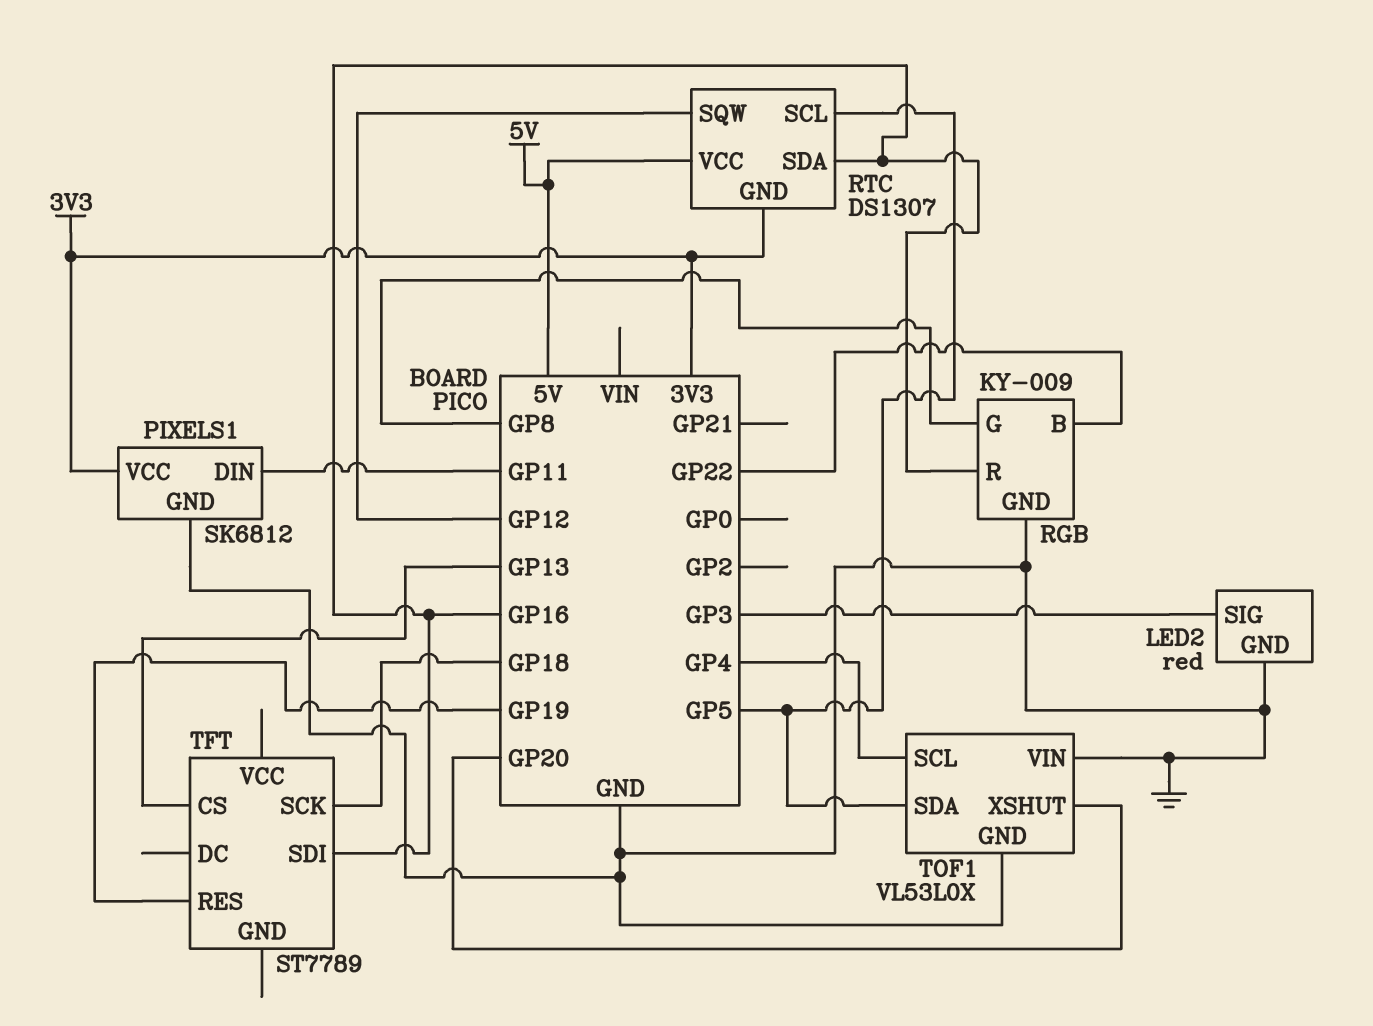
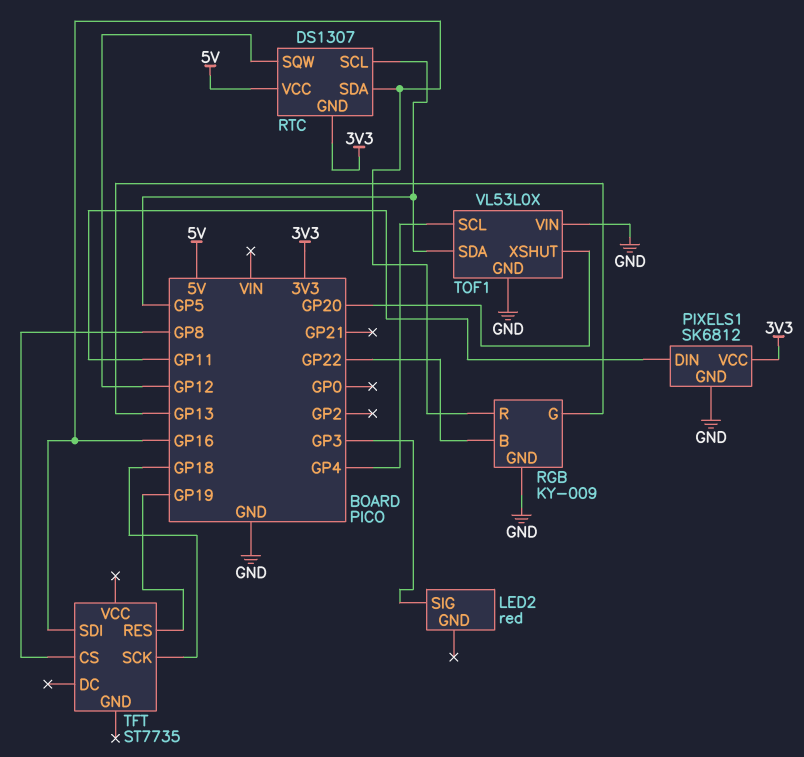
LED2 pin GND: GND -> none
RGB pin G: GP8 -> GP13
TFT: ST7789 -> ST7735
TFT pin CS: GP13 -> GP8

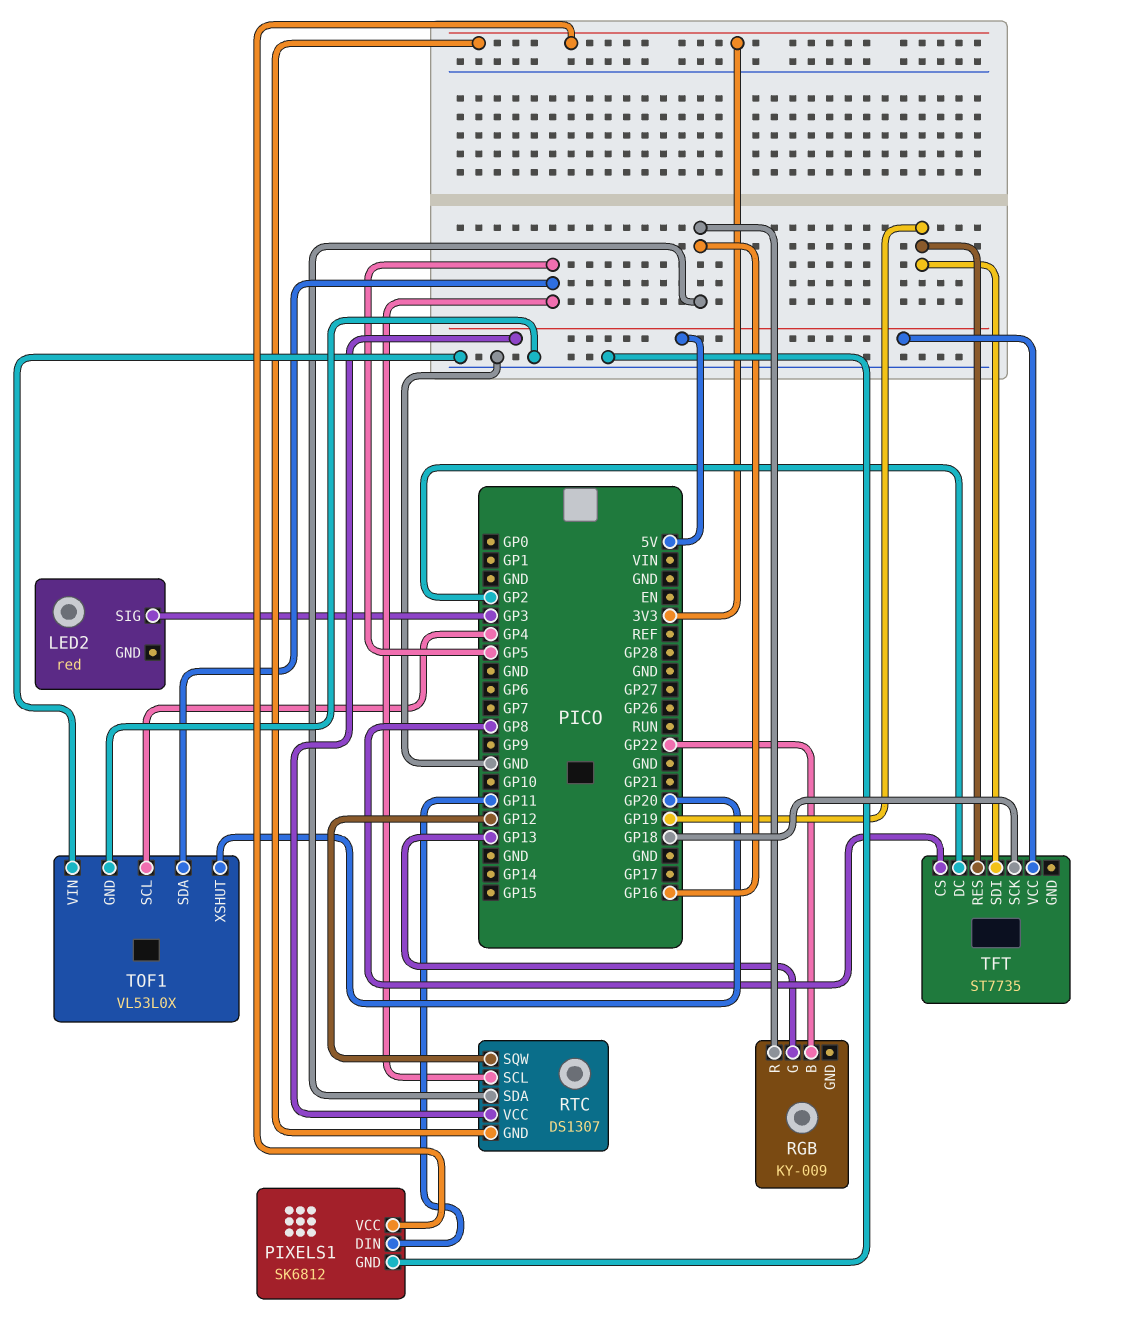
RGB pin GND: GND -> none
TFT pin DC: none -> GP2
TFT pin SDI: GP16 -> GP19
TFT pin VCC: none -> 5V

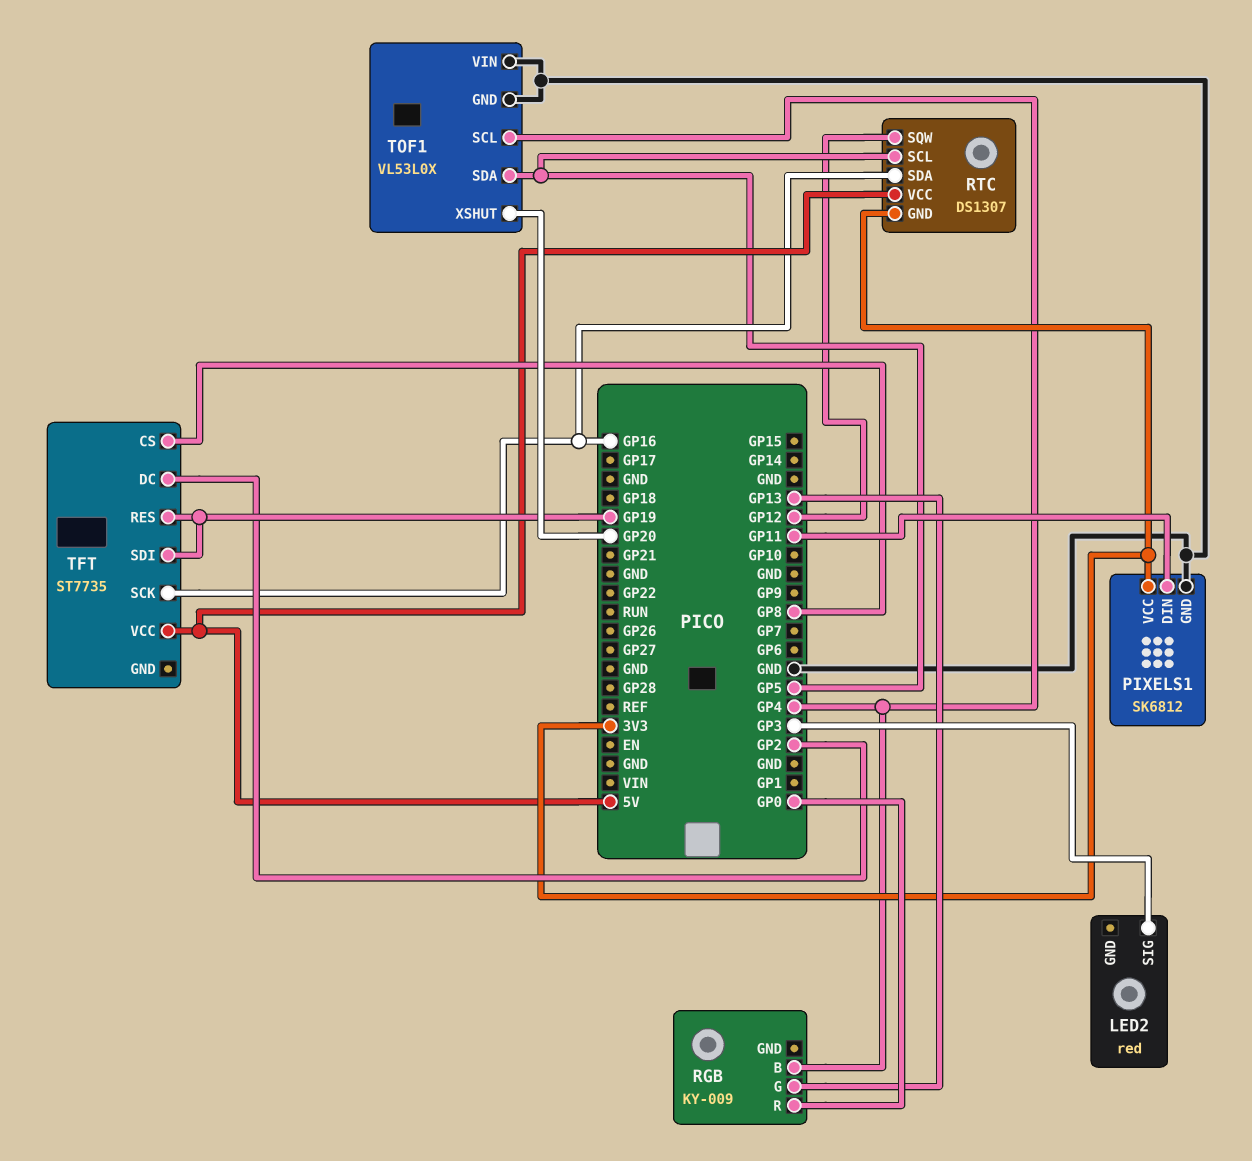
RGB pin B: GP22 -> GP4
RGB pin R: GP16 -> GP0
TFT pin SCK: GP18 -> GP16

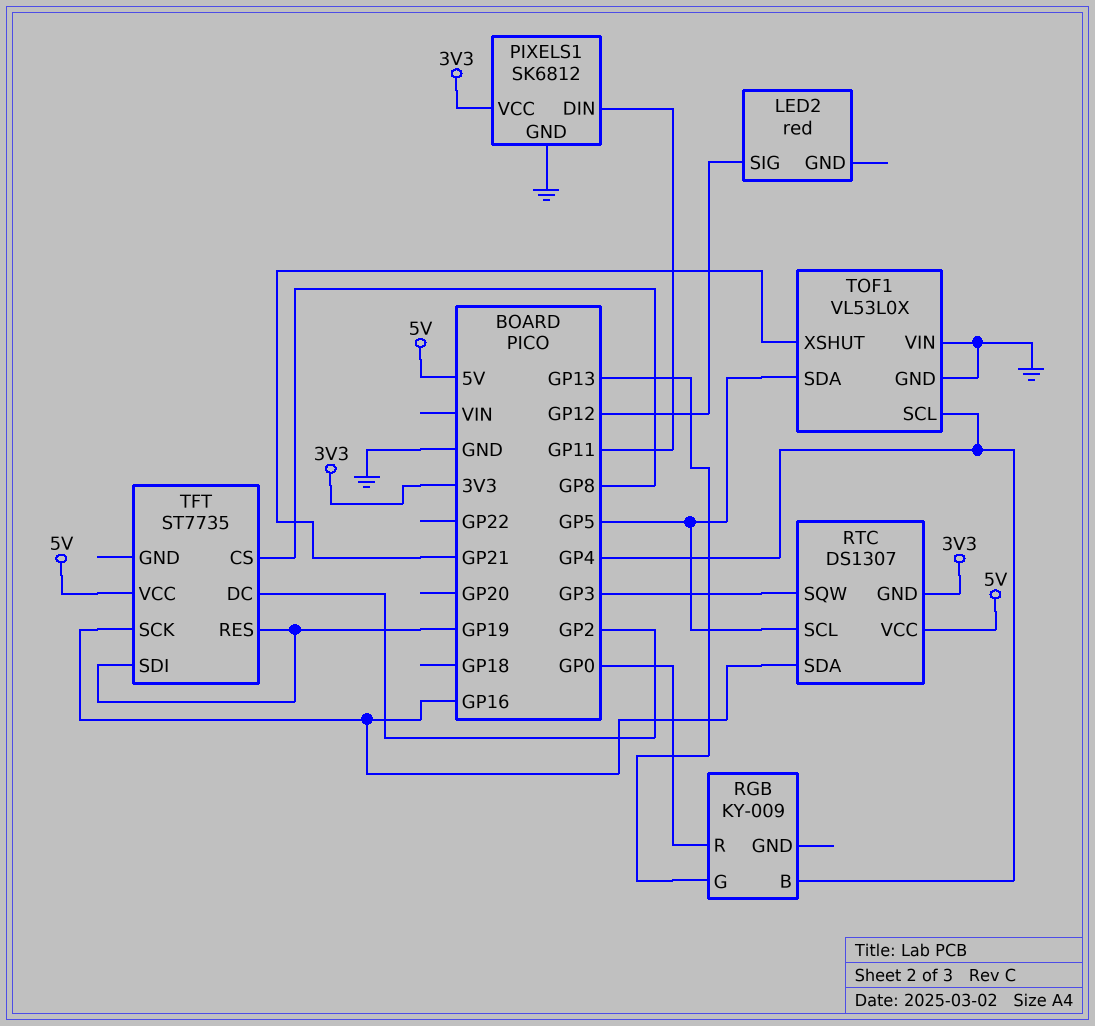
LED2 pin SIG: GP3 -> GP12
RTC pin SQW: GP12 -> GP3
TOF1 pin XSHUT: GP20 -> GP21

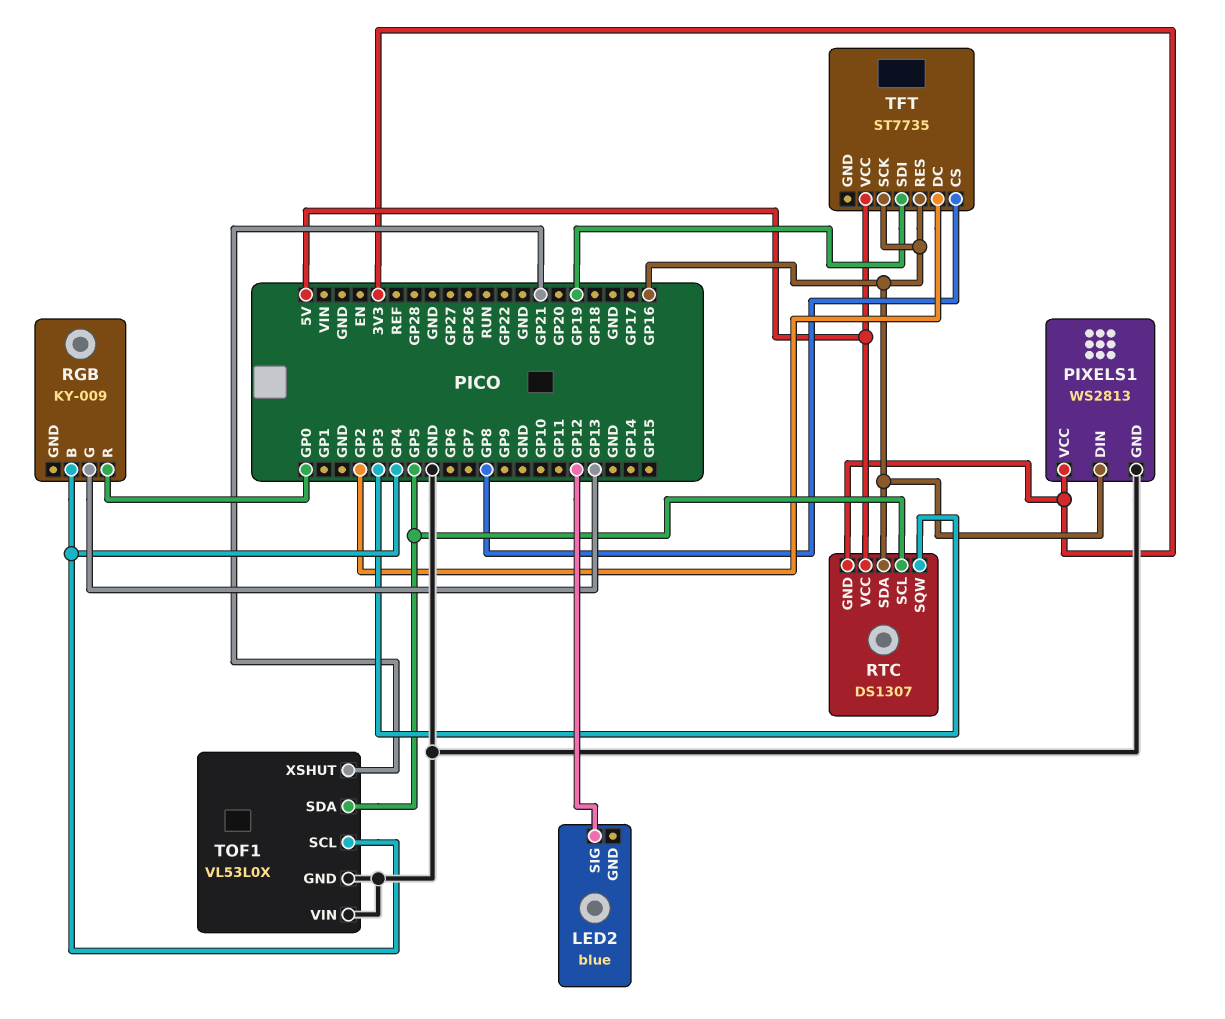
LED2: red -> blue
PIXELS1: SK6812 -> WS2813
PIXELS1 pin DIN: GP11 -> GP16
TFT pin RES: GP19 -> GP16

